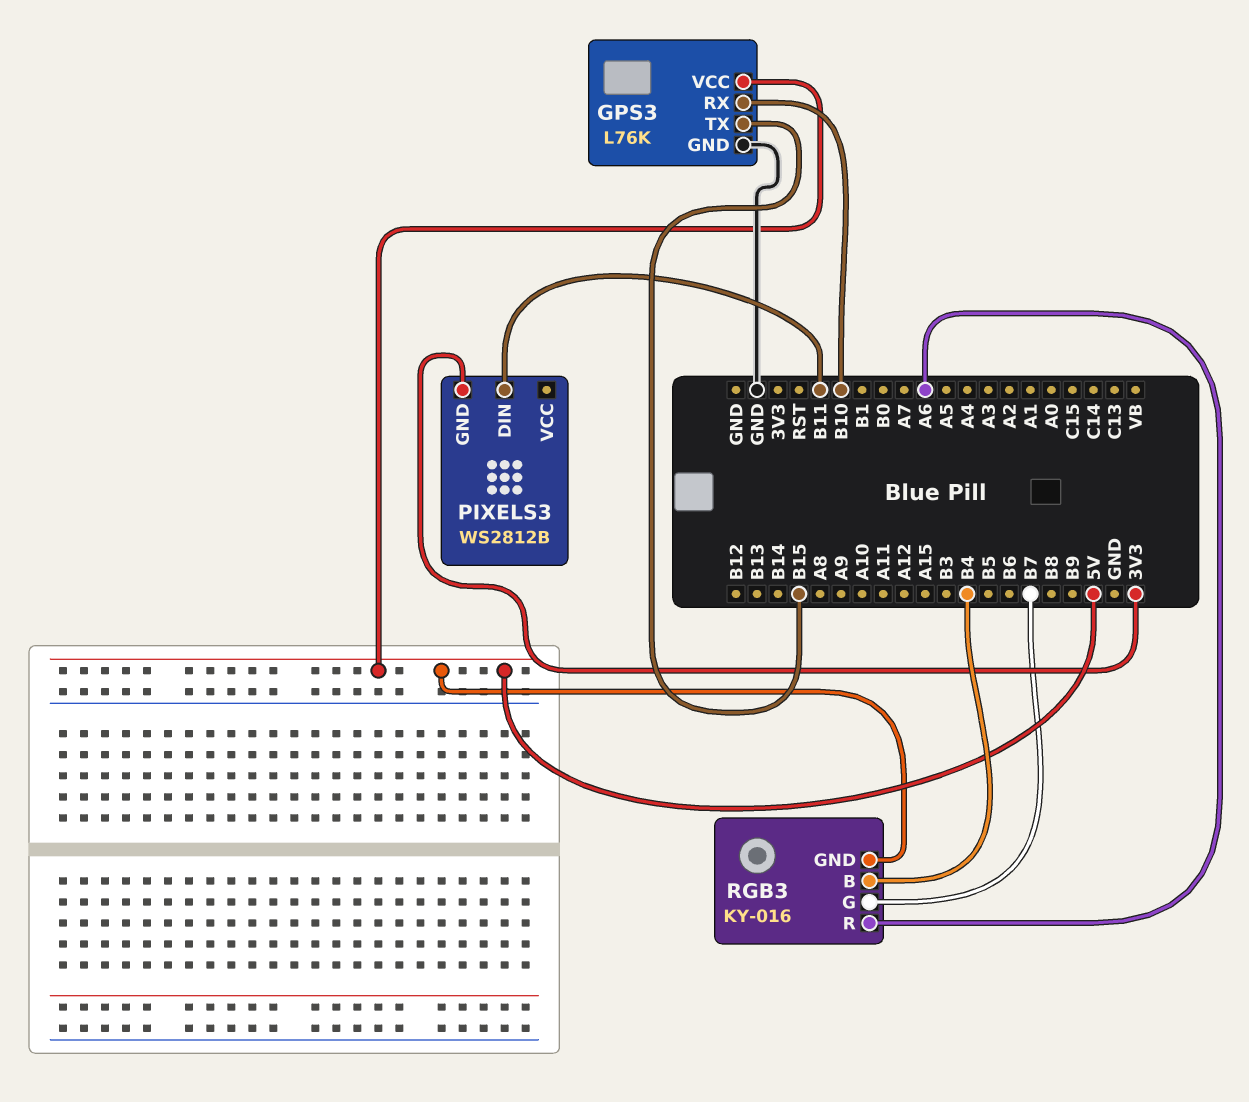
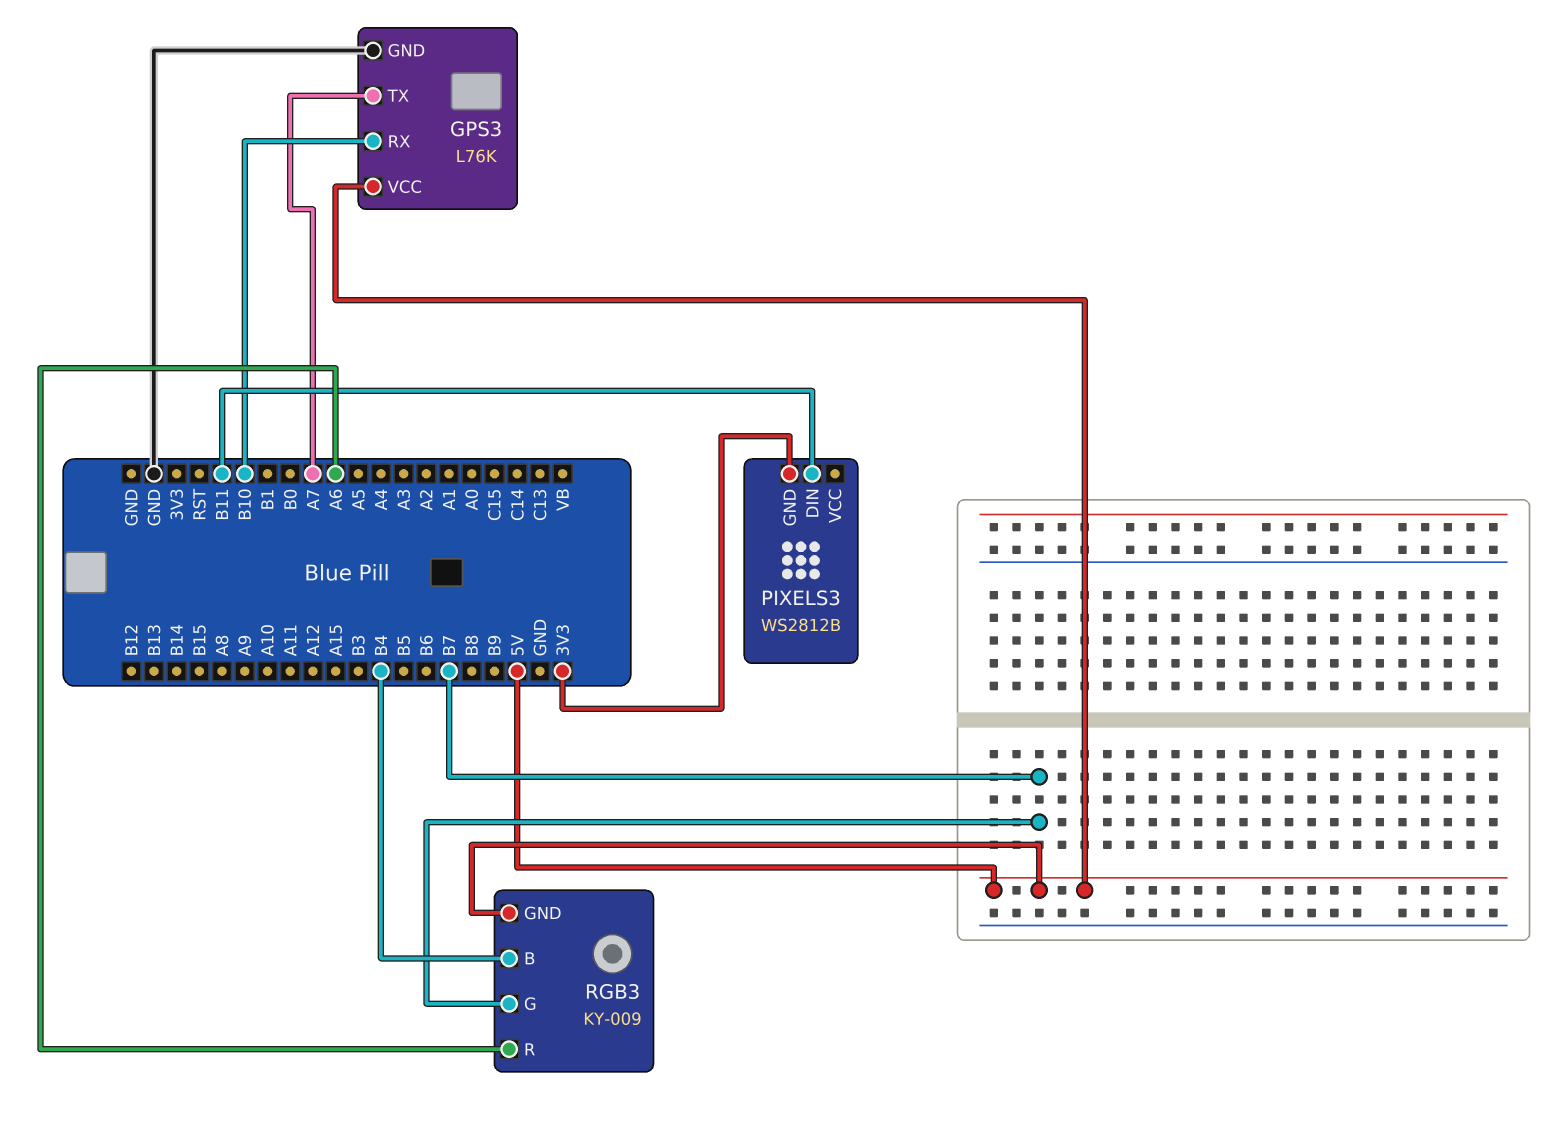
GPS3 pin TX: B15 -> A7
RGB3: KY-016 -> KY-009

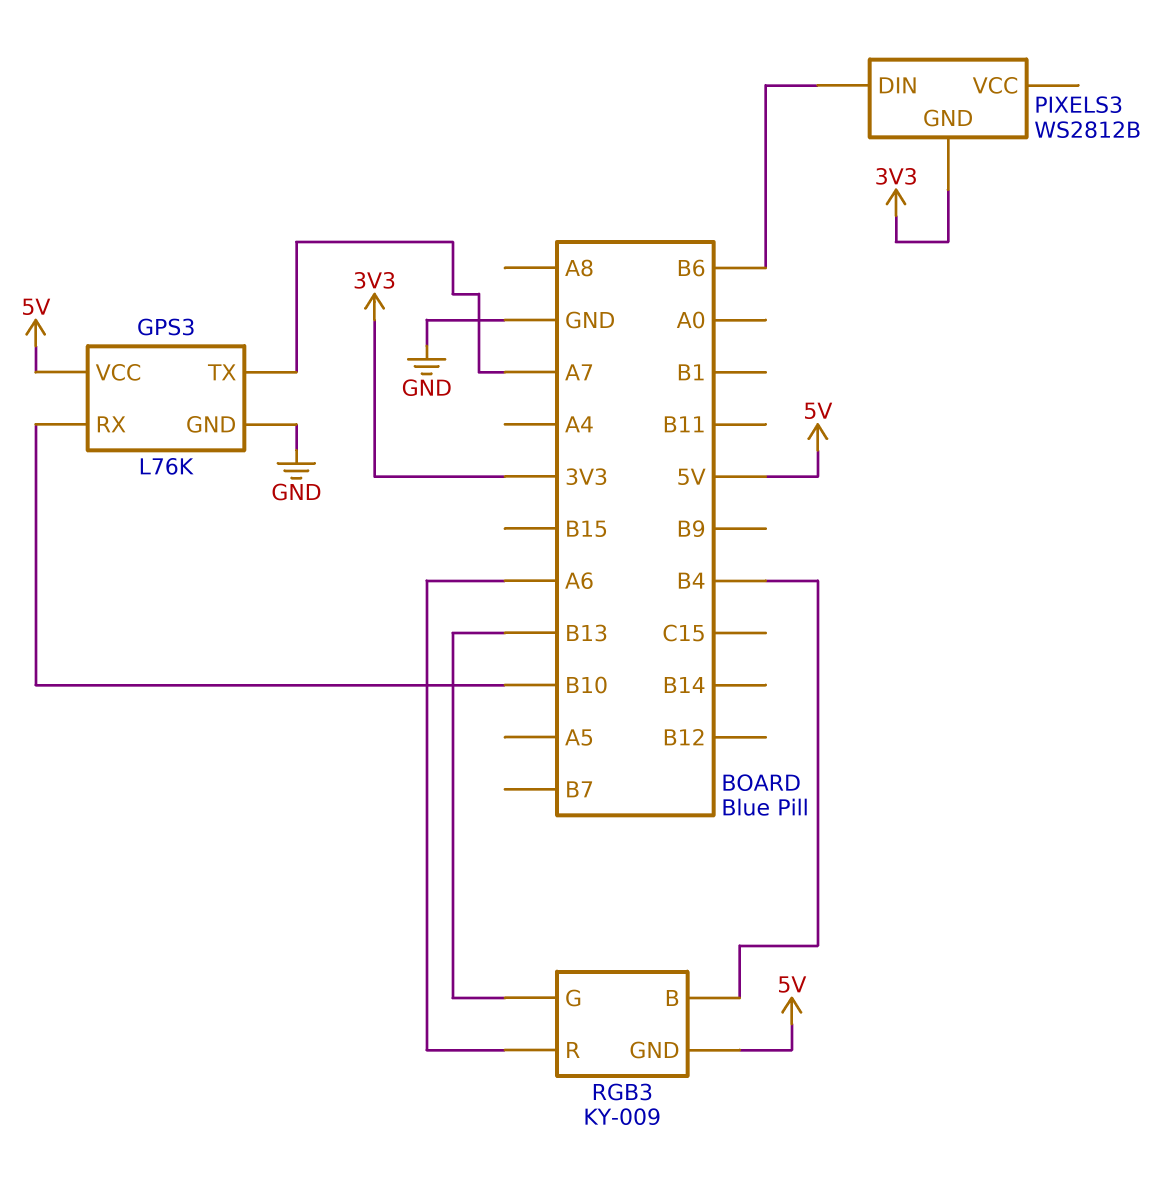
PIXELS3 pin DIN: B11 -> B6
RGB3 pin G: B7 -> B13

